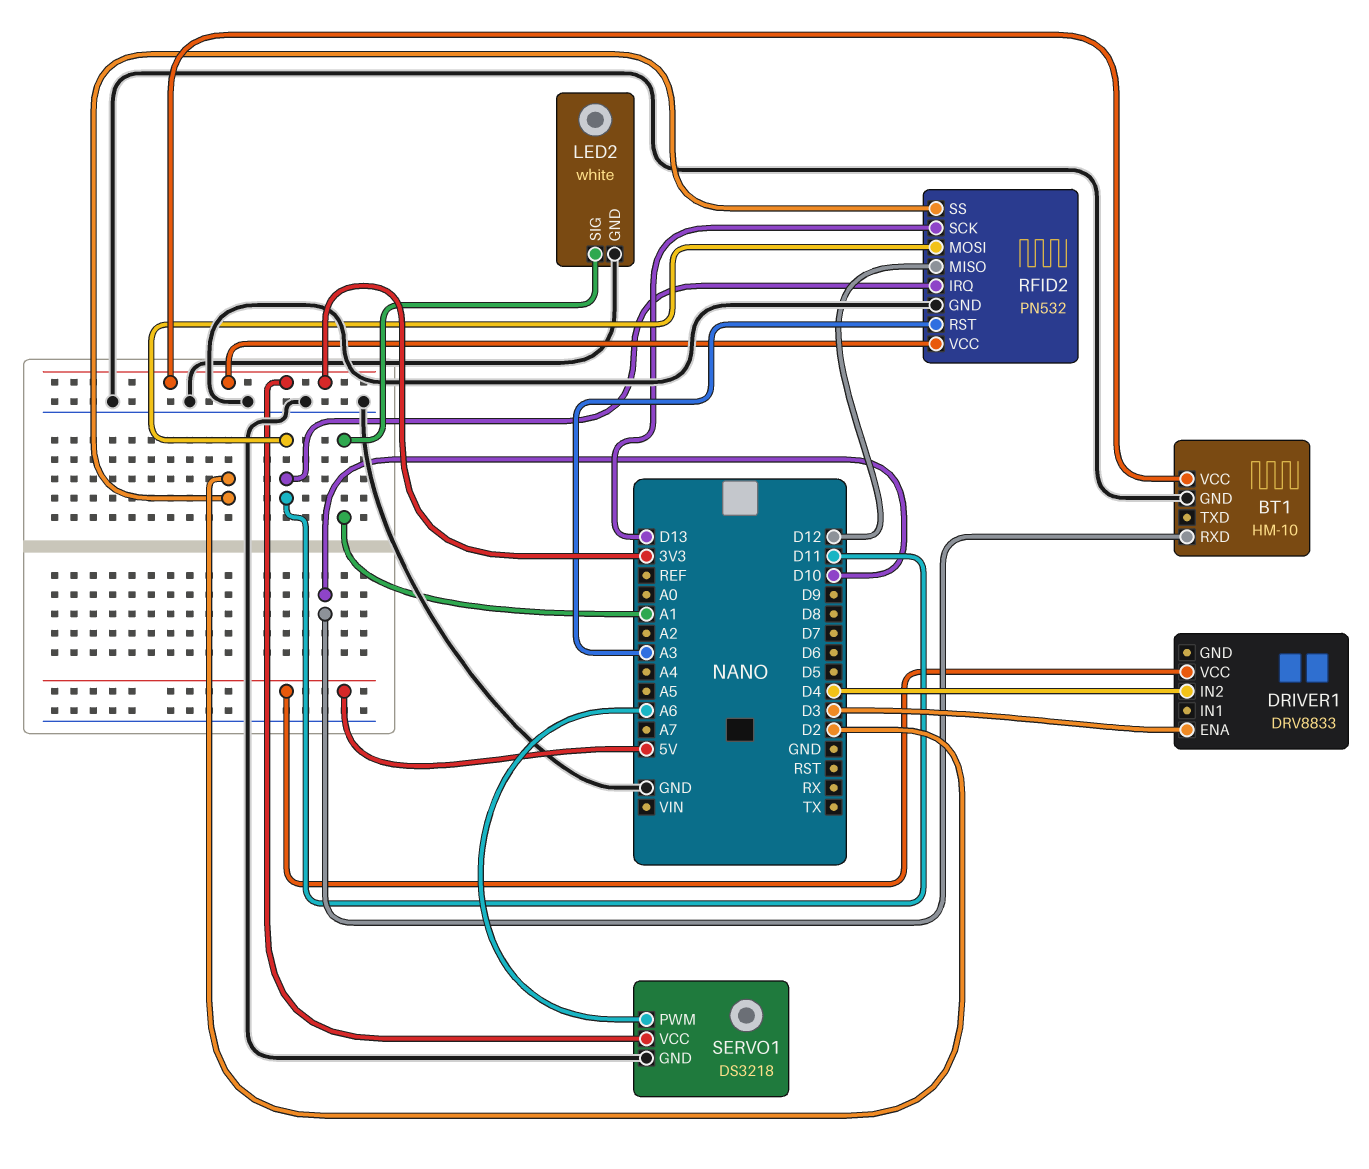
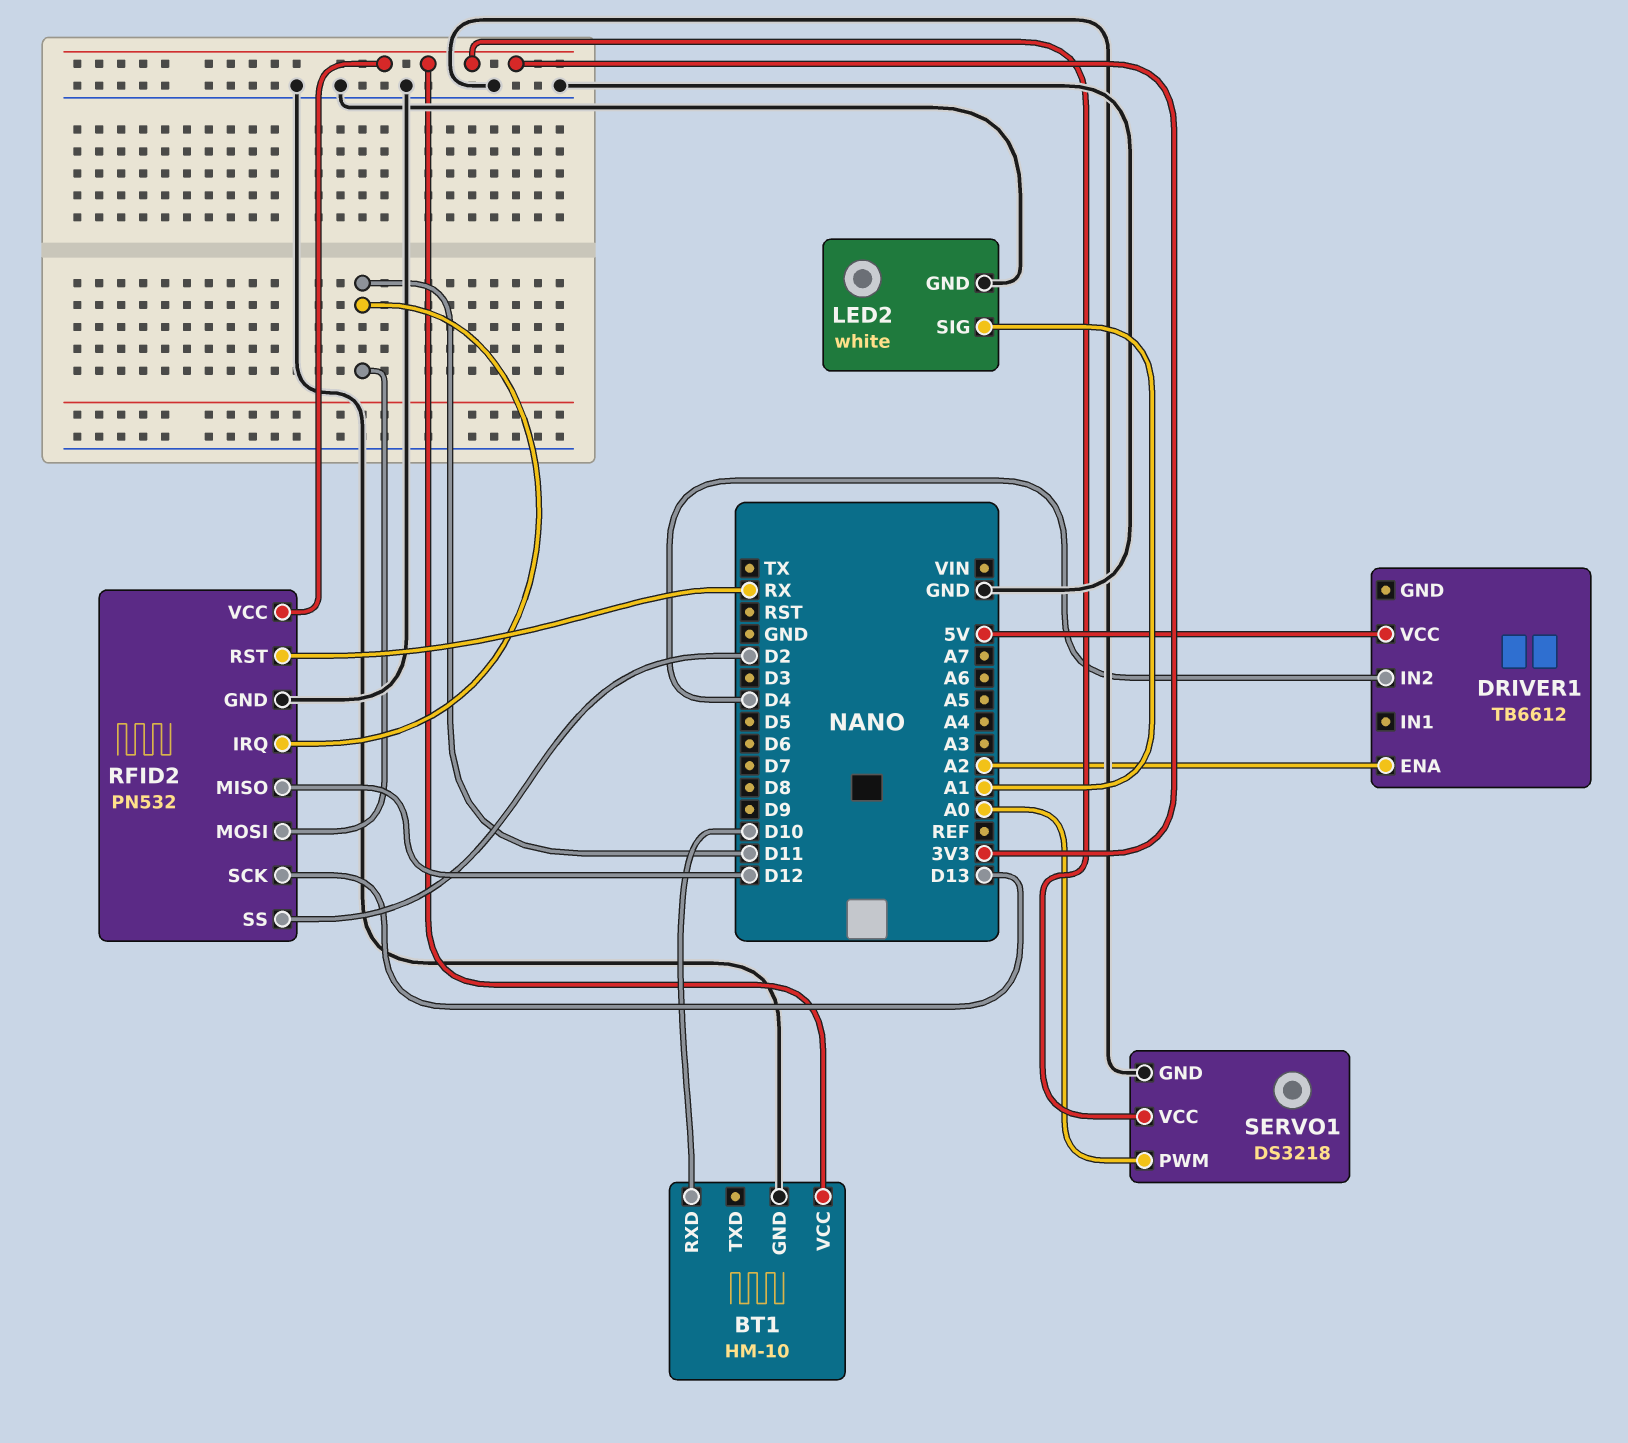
DRIVER1: DRV8833 -> TB6612
DRIVER1 pin ENA: D3 -> A2
RFID2 pin RST: A3 -> RX
SERVO1 pin PWM: A6 -> A0

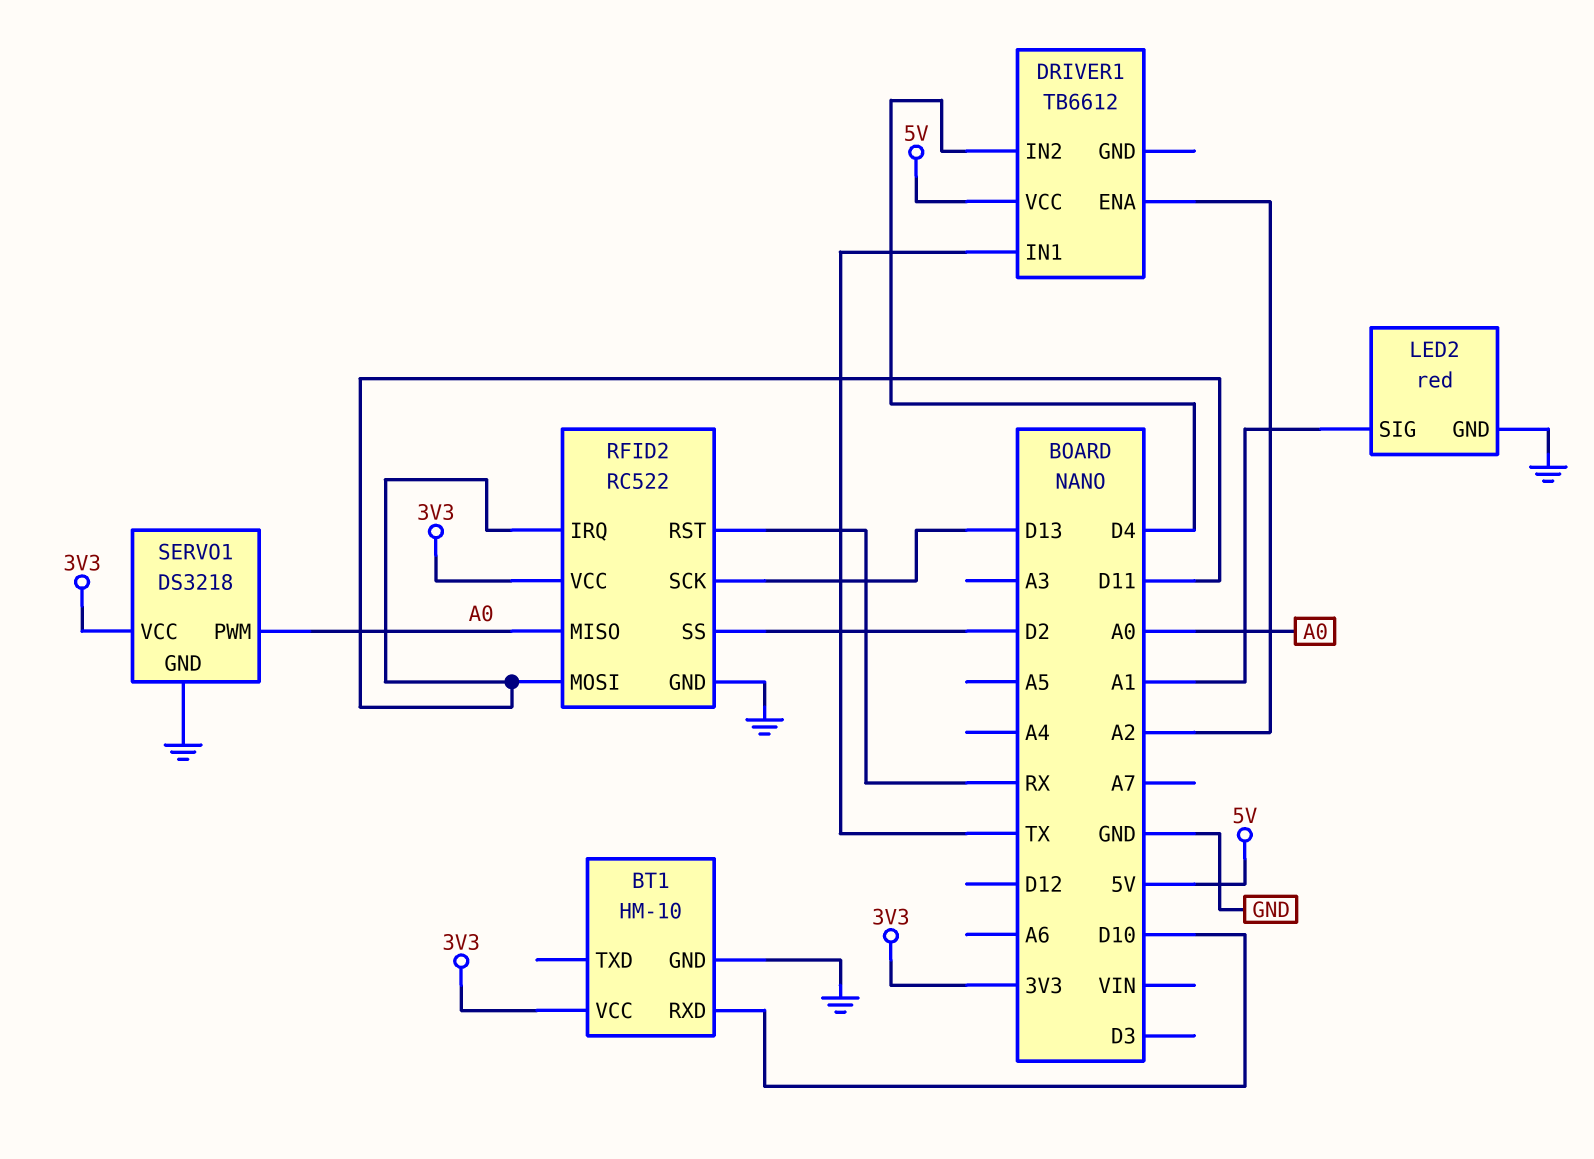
DRIVER1 pin IN1: none -> TX
LED2: white -> red
RFID2: PN532 -> RC522
RFID2 pin MISO: D12 -> A0

